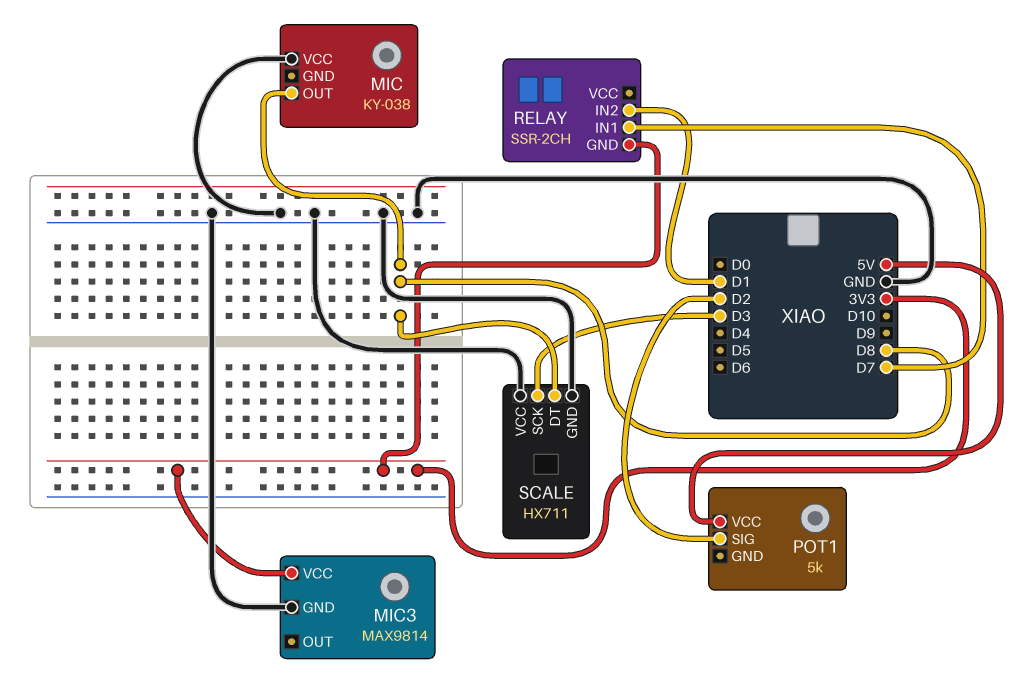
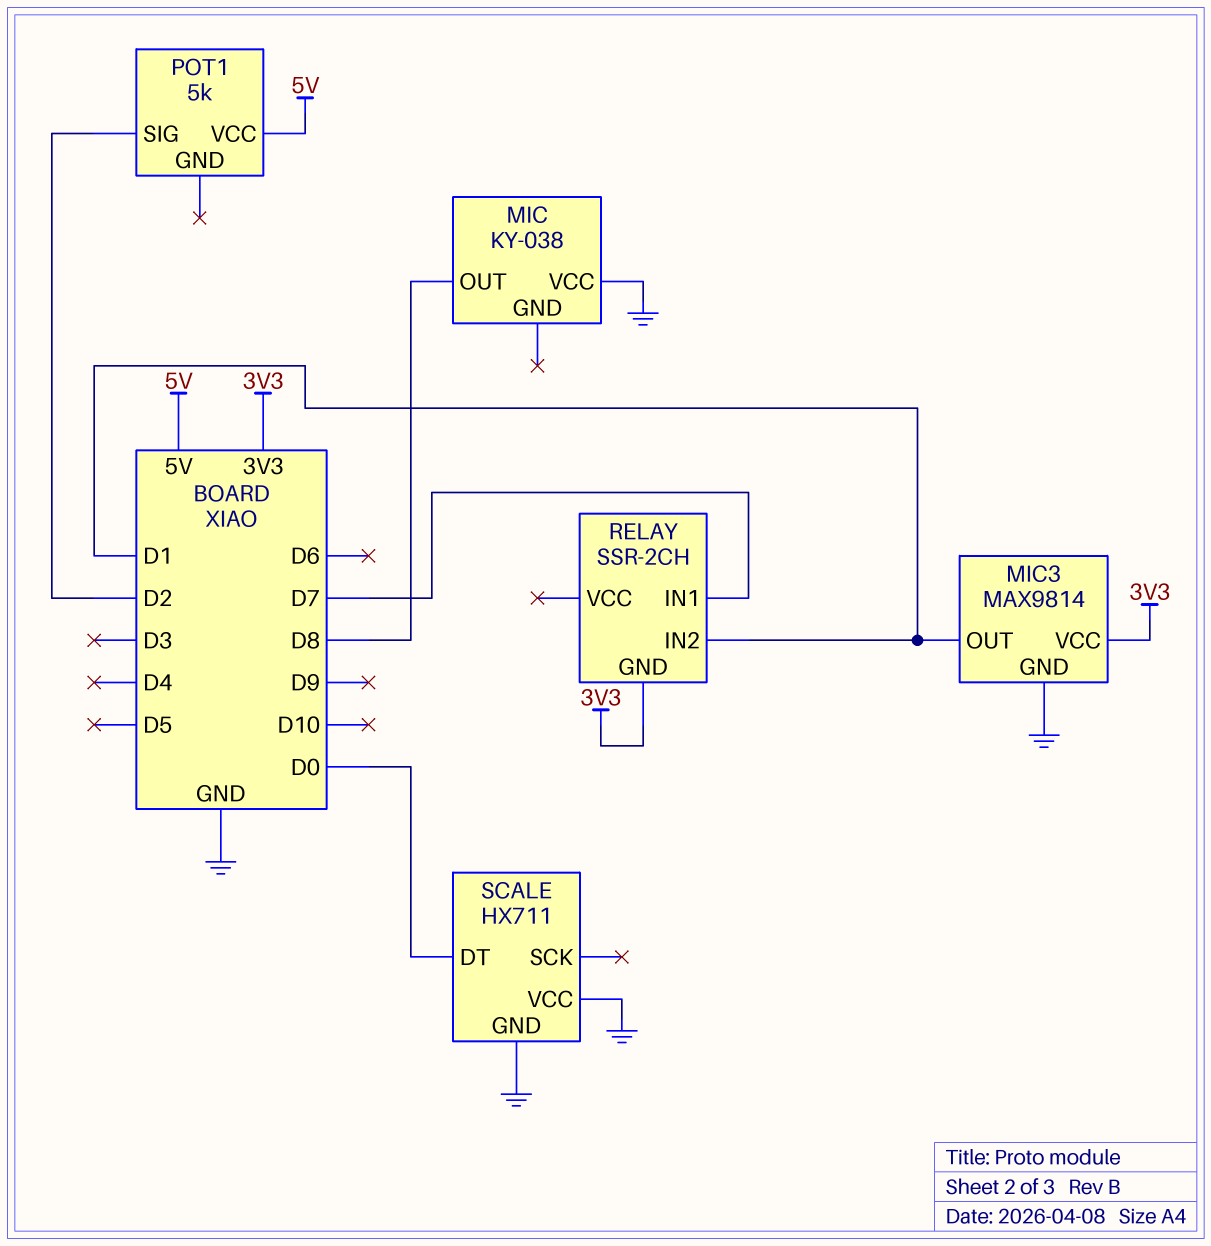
MIC3 pin OUT: none -> D1
SCALE pin DT: D8 -> D0
SCALE pin SCK: D3 -> none

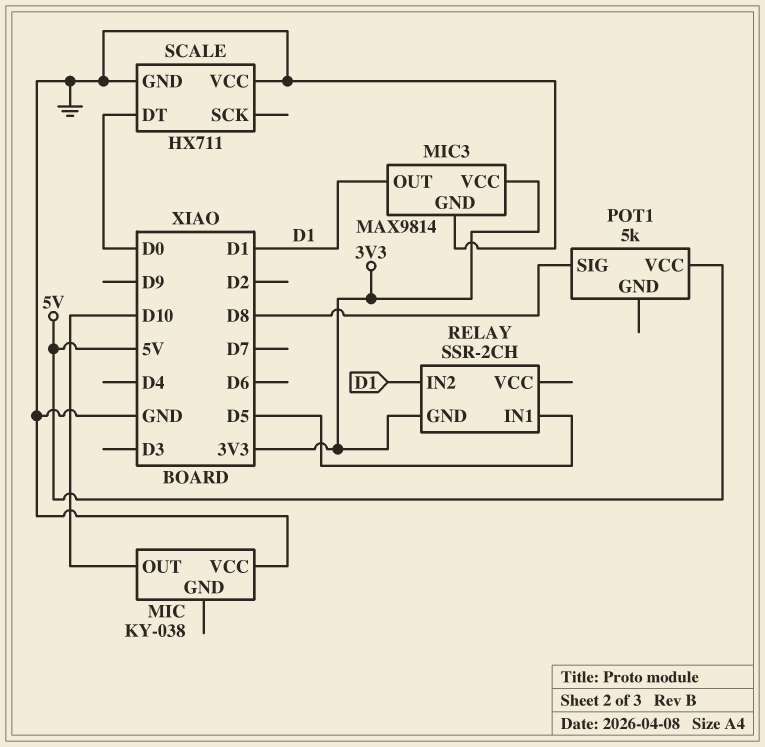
MIC pin OUT: D8 -> D10
POT1 pin SIG: D2 -> D8
RELAY pin IN1: D7 -> D5

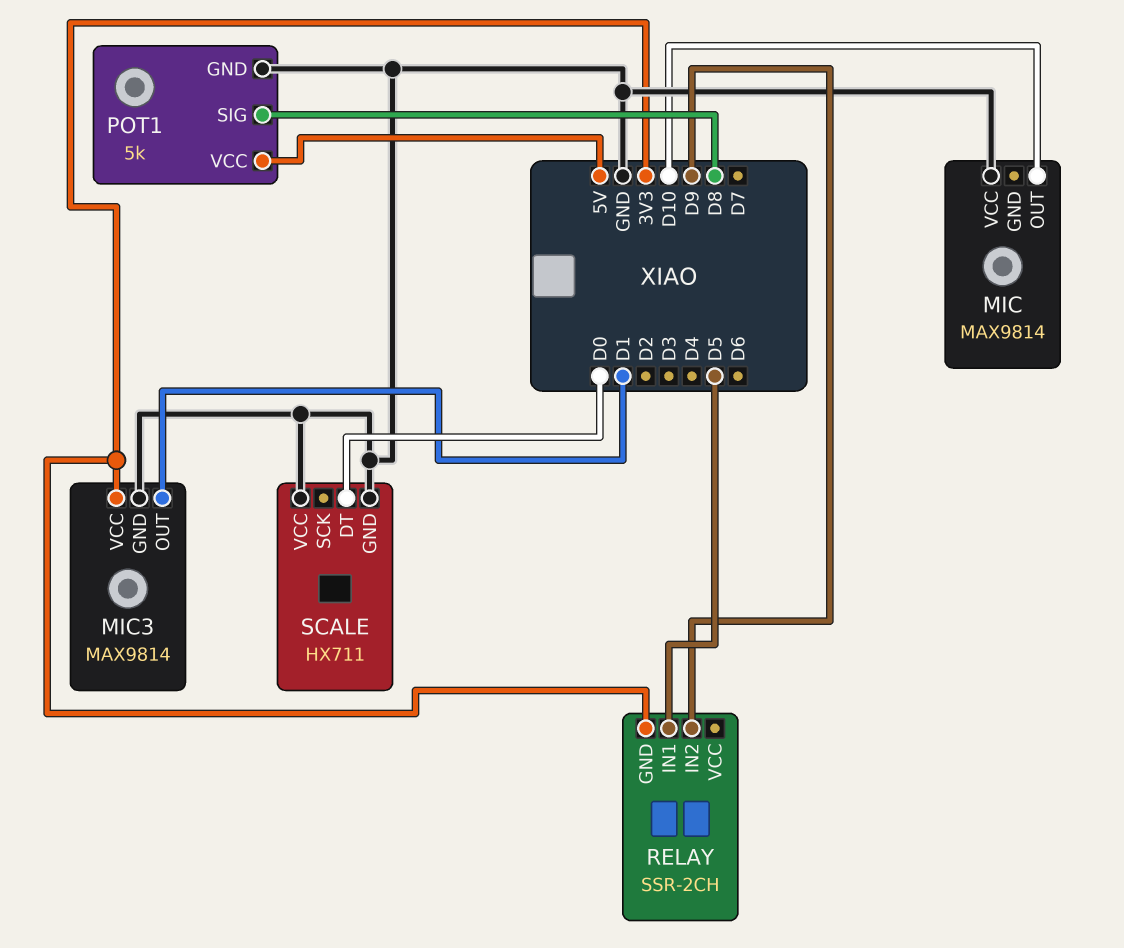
MIC: KY-038 -> MAX9814
POT1 pin GND: none -> GND
RELAY pin IN2: D1 -> D9

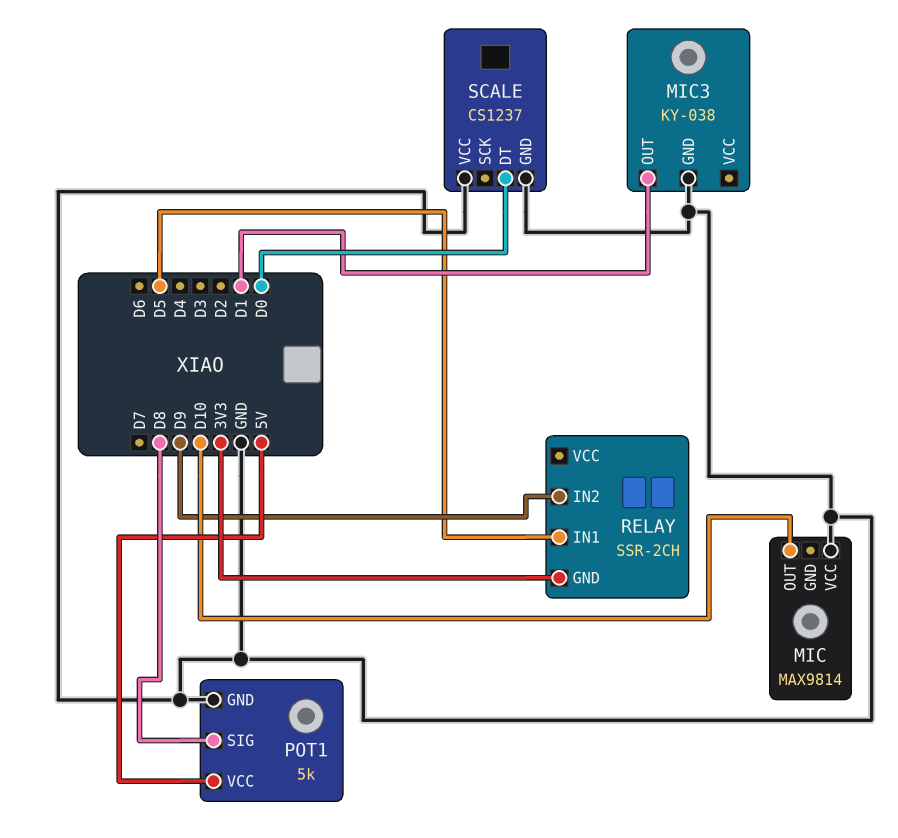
MIC3: MAX9814 -> KY-038
MIC3 pin VCC: 3V3 -> none
SCALE: HX711 -> CS1237

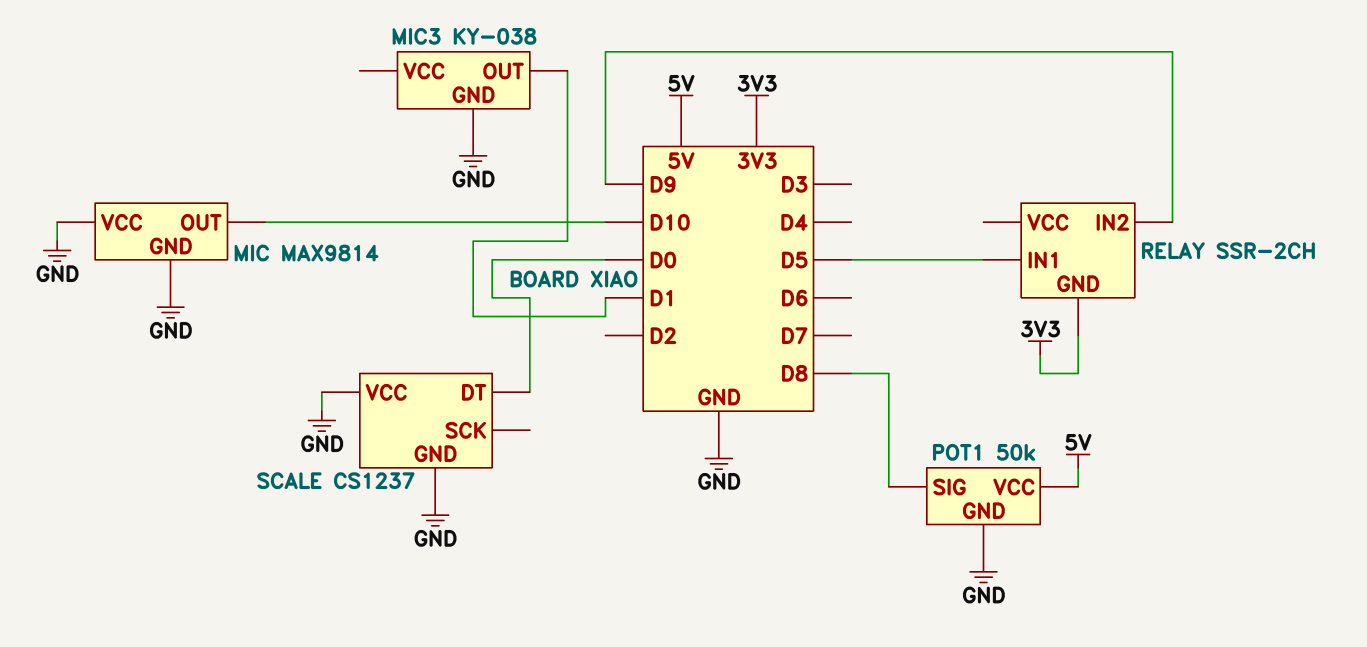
MIC pin GND: none -> GND
POT1: 5k -> 50k

